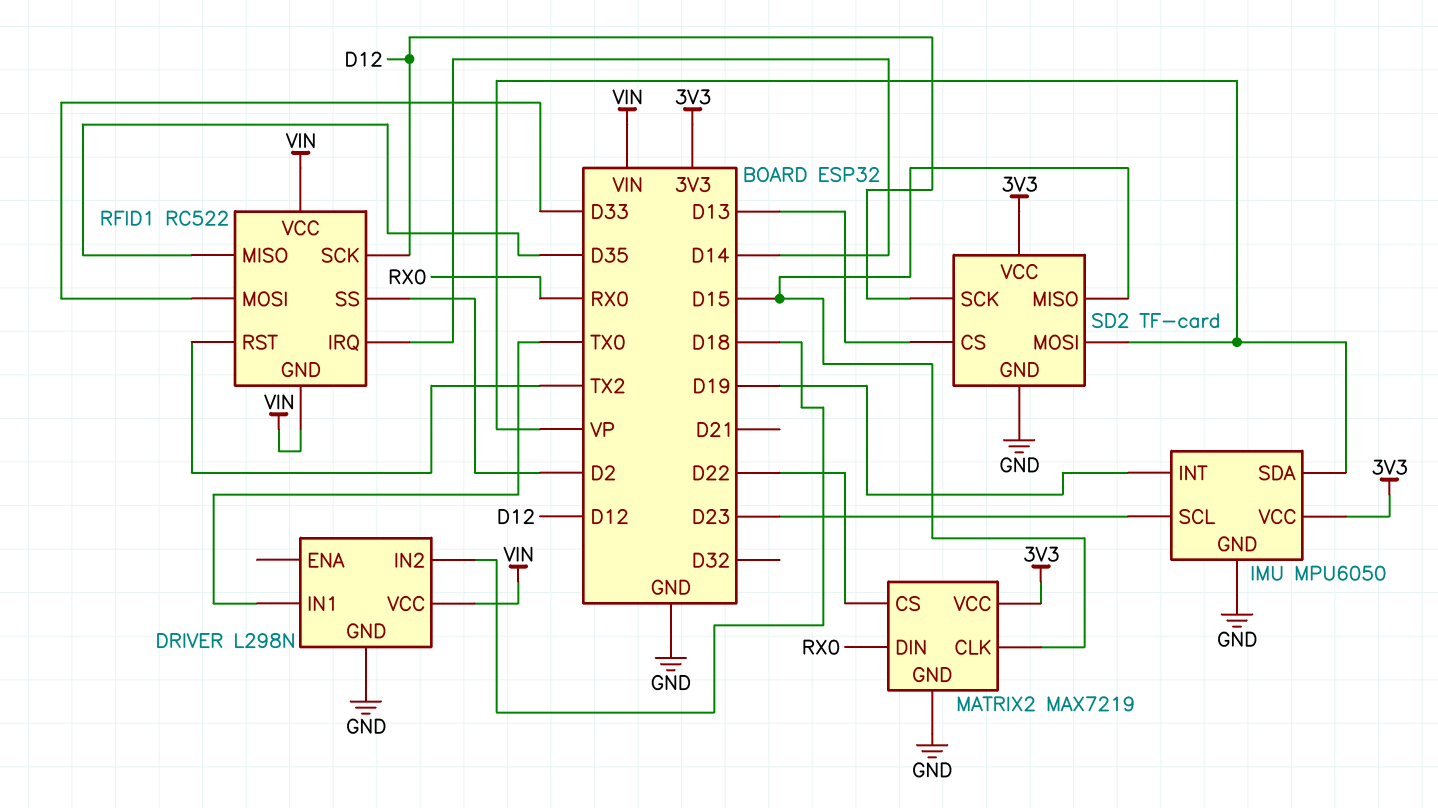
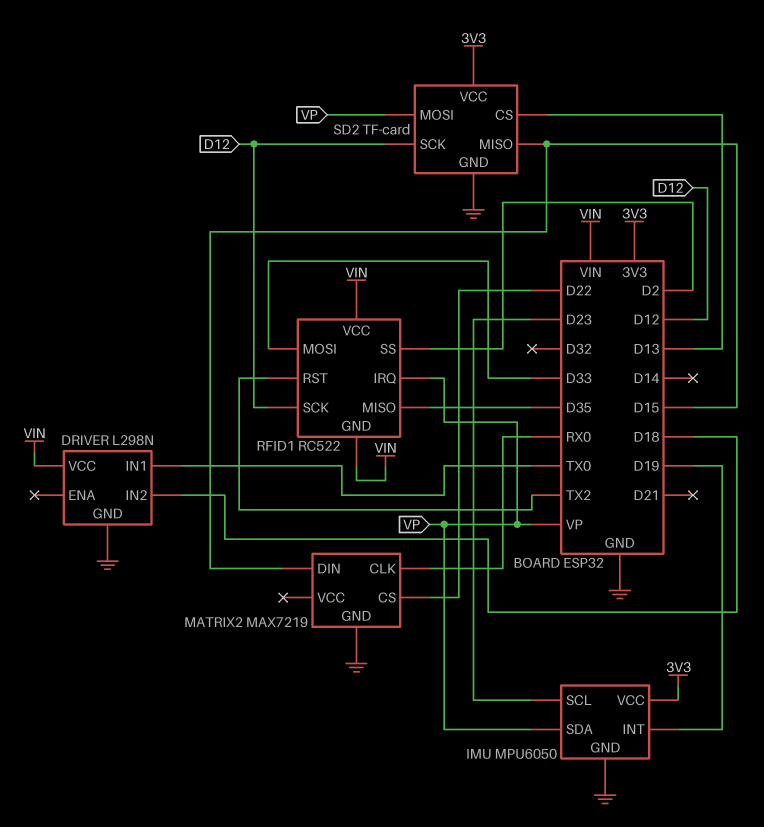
MATRIX2 pin CLK: D15 -> RX0
MATRIX2 pin DIN: RX0 -> D15
MATRIX2 pin VCC: 3V3 -> none
RFID1 pin IRQ: D14 -> VP

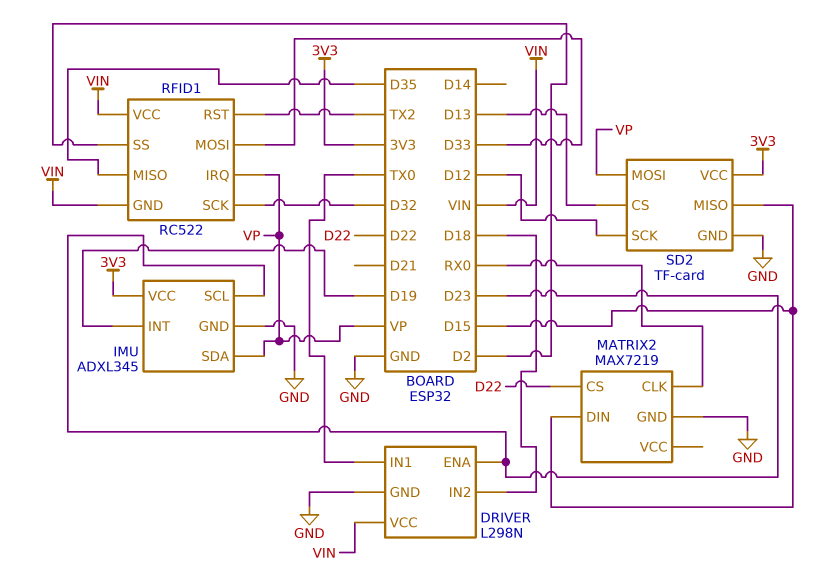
DRIVER pin ENA: none -> D23
IMU: MPU6050 -> ADXL345
RFID1 pin SCK: D12 -> D32

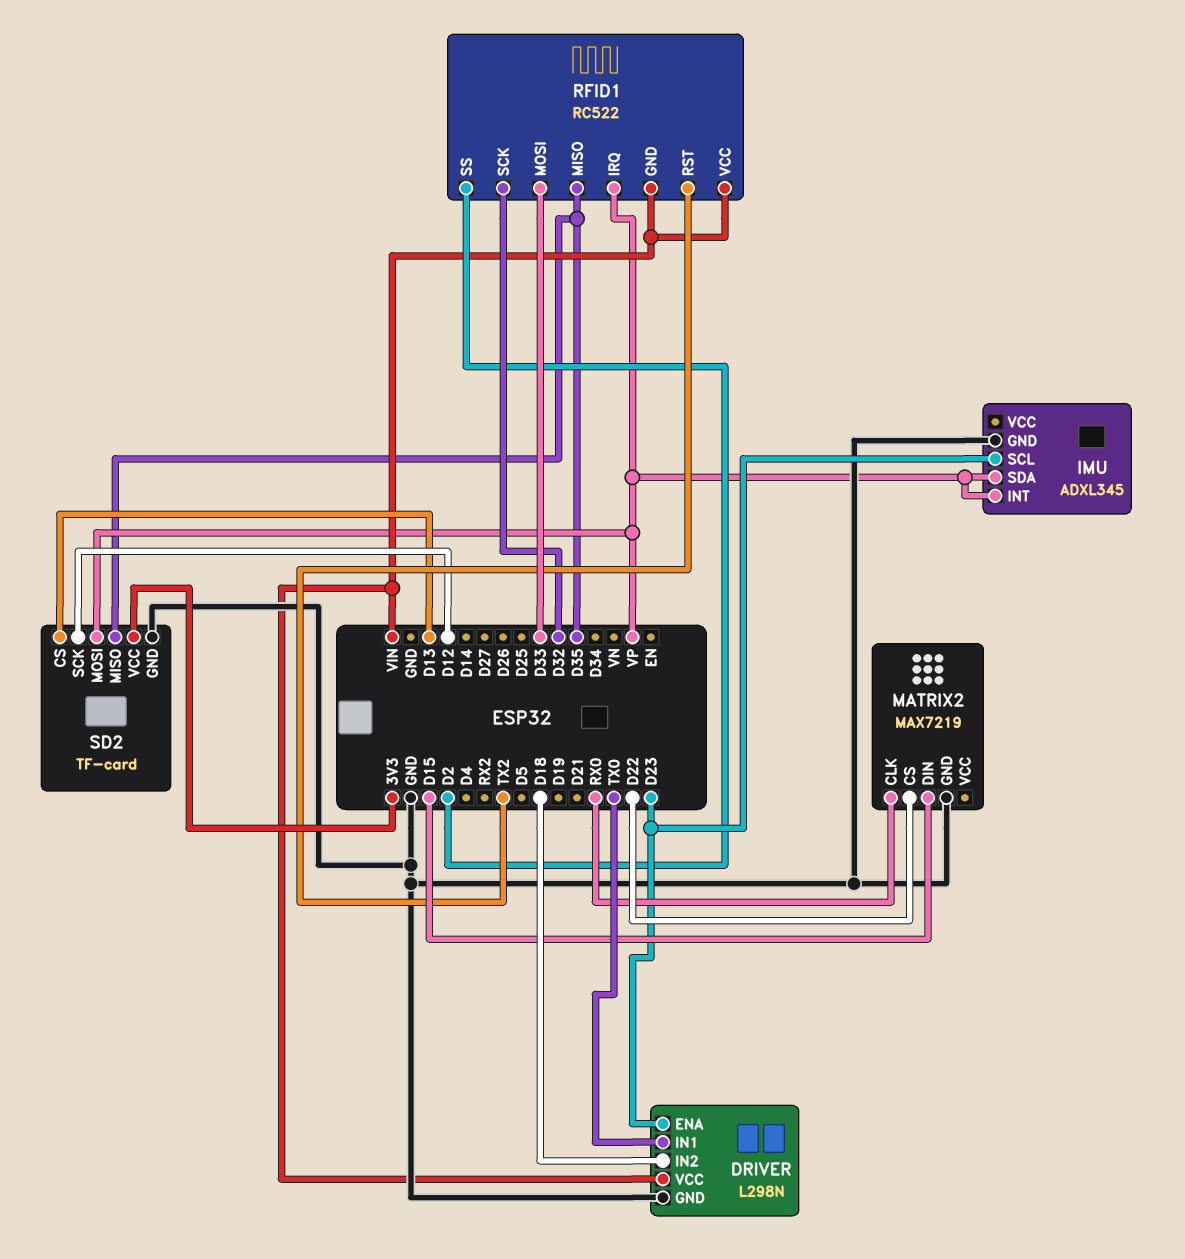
IMU pin INT: D19 -> VP
IMU pin VCC: 3V3 -> none
SD2 pin MISO: D15 -> D35

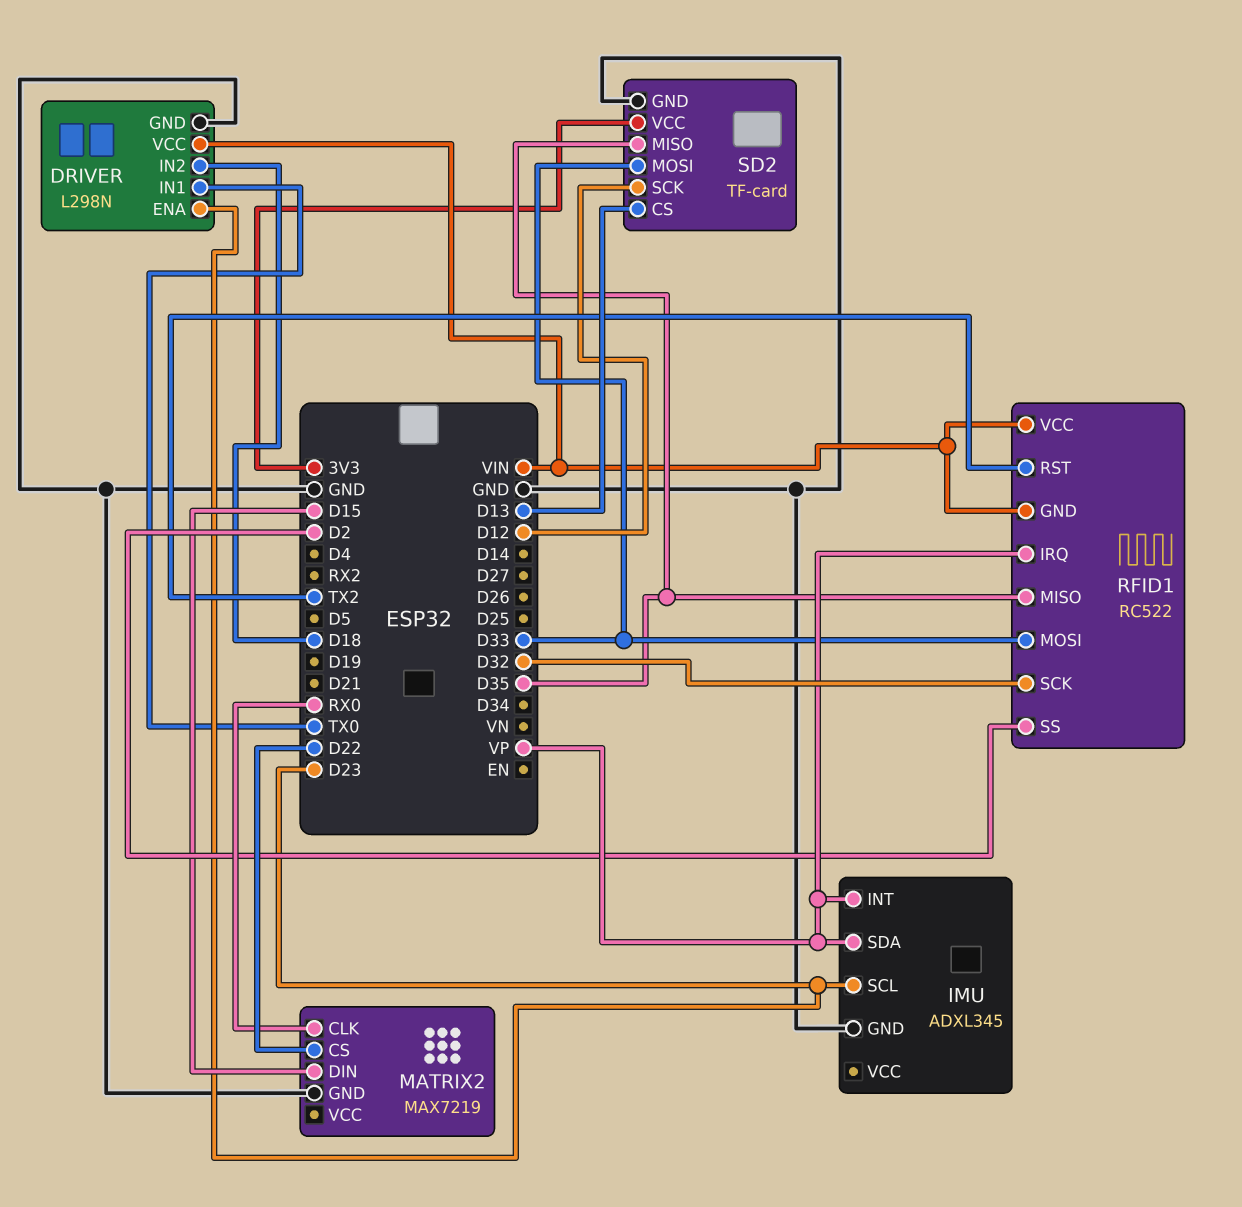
SD2 pin MOSI: VP -> D33

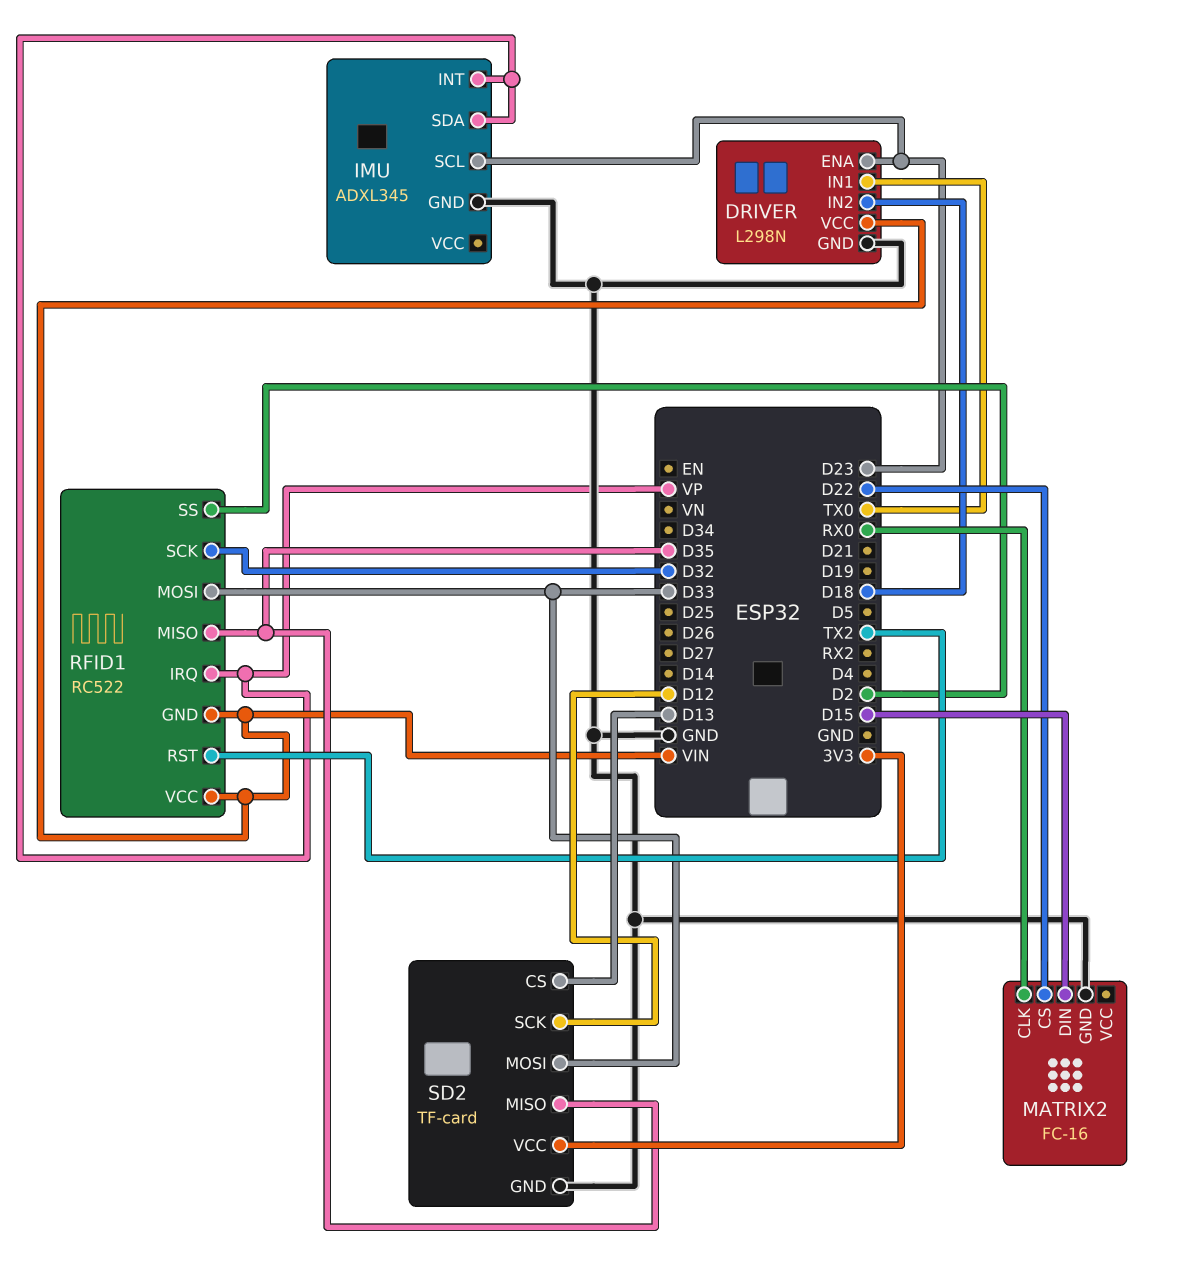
MATRIX2: MAX7219 -> FC-16

